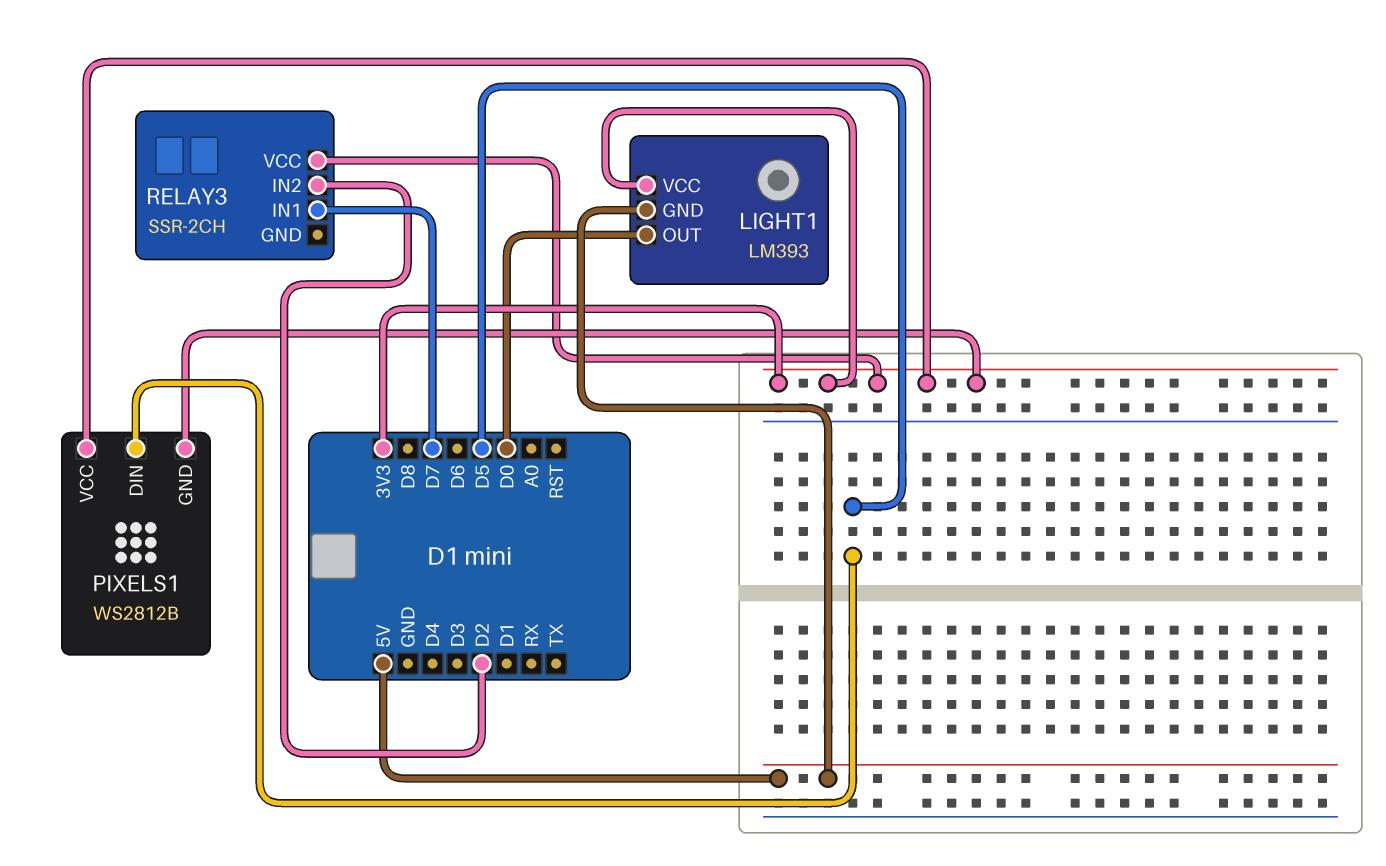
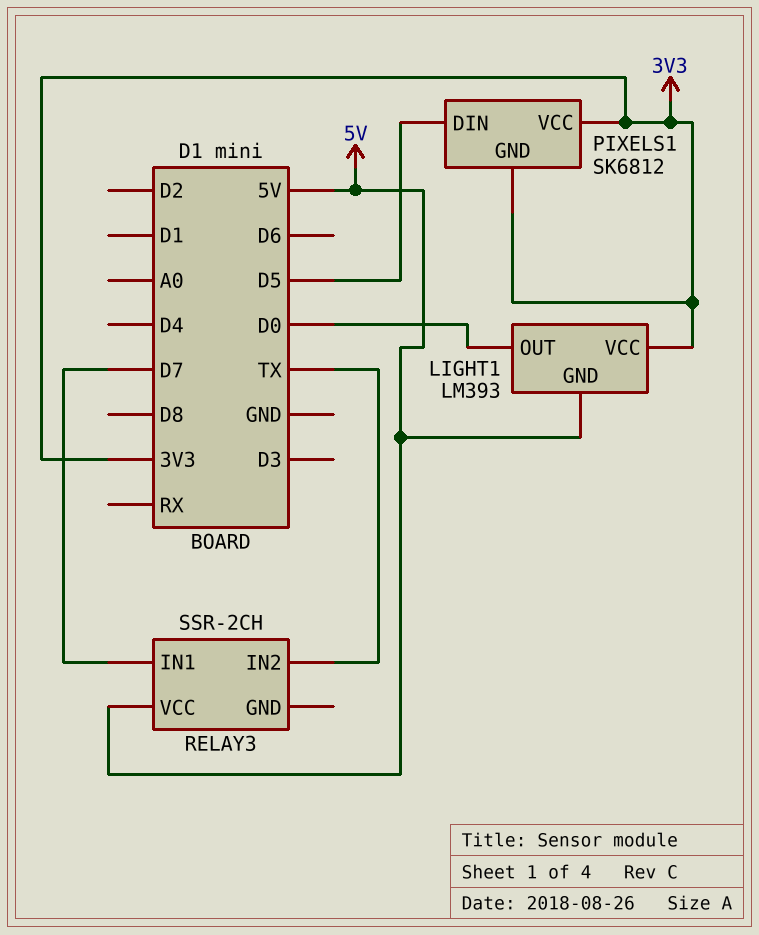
PIXELS1: WS2812B -> SK6812
RELAY3 pin IN2: D2 -> TX
RELAY3 pin VCC: 3V3 -> 5V

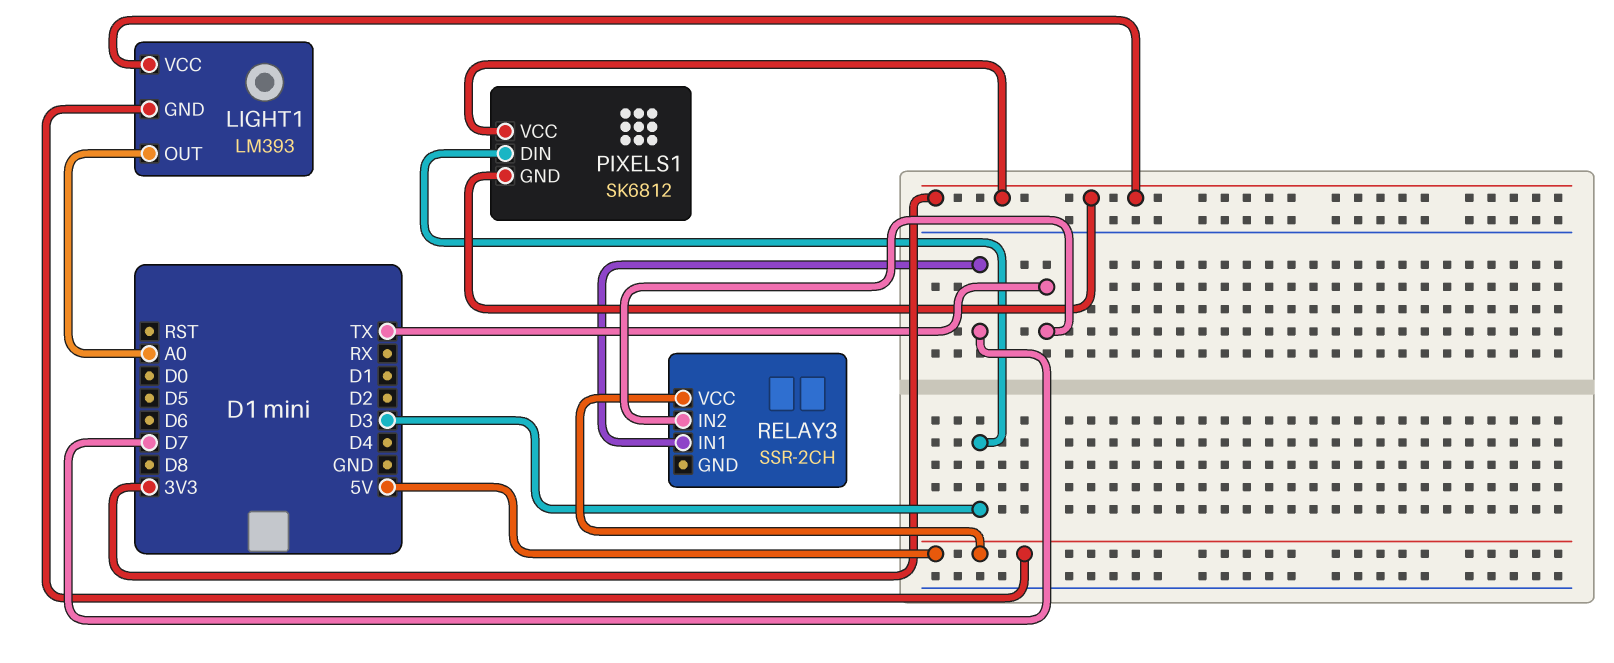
LIGHT1 pin OUT: D0 -> A0
PIXELS1 pin DIN: D5 -> D3

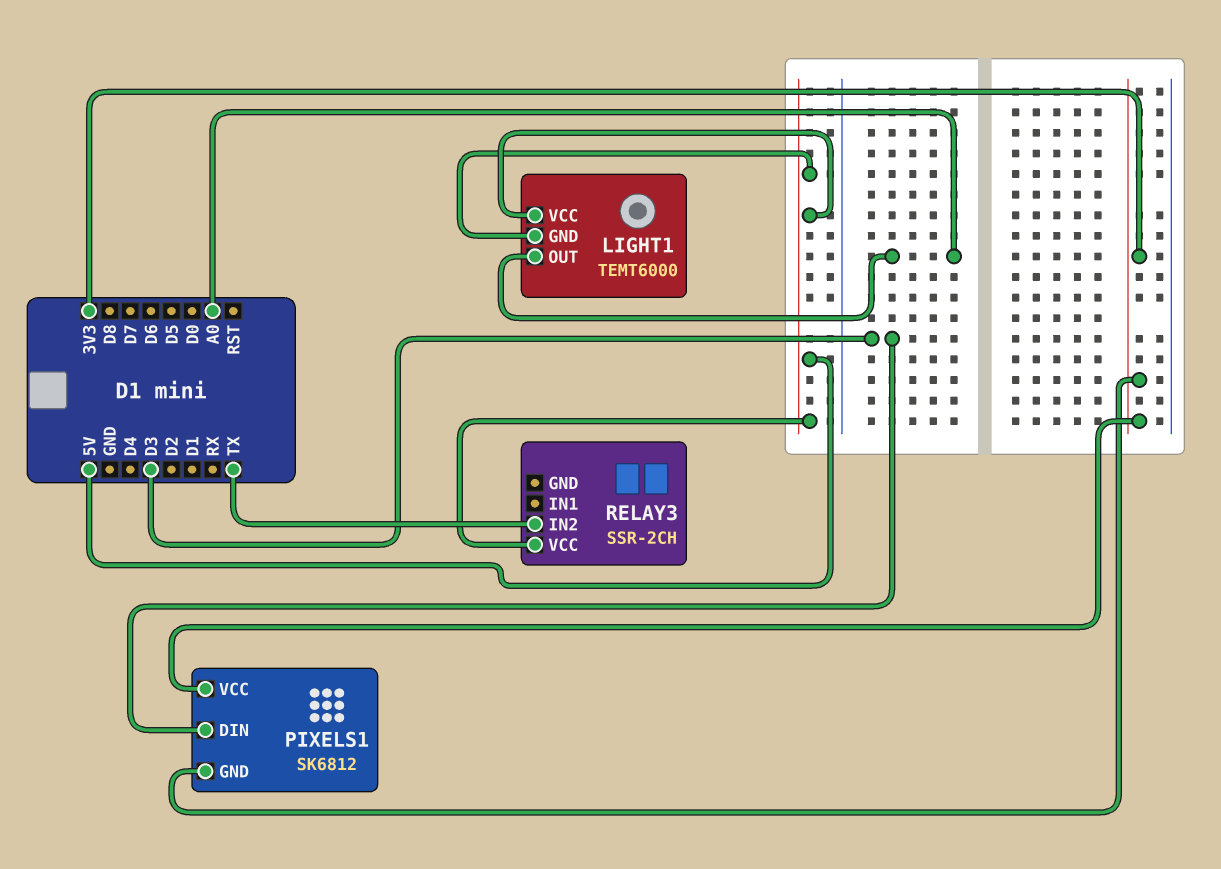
LIGHT1: LM393 -> TEMT6000
LIGHT1 pin VCC: 3V3 -> 5V
RELAY3 pin IN1: D7 -> none

